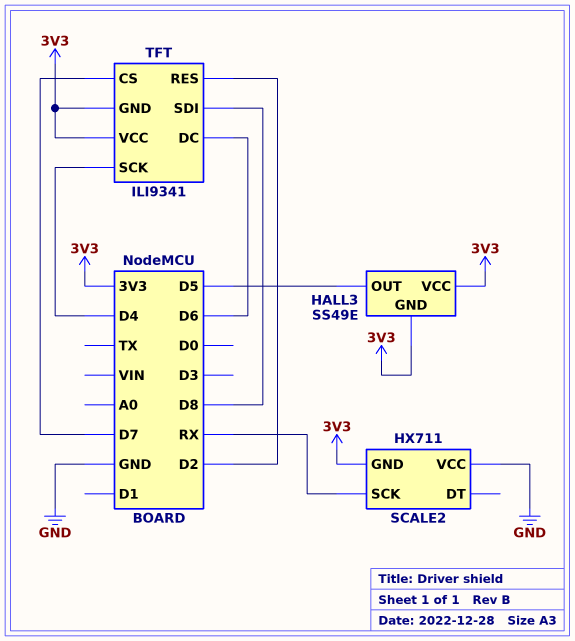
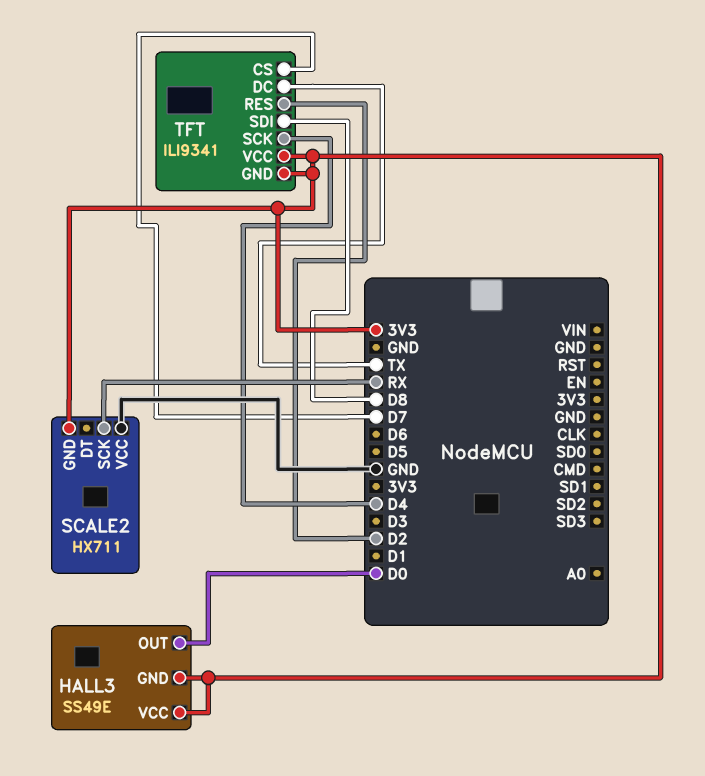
HALL3 pin OUT: D5 -> D0
TFT pin DC: D6 -> TX

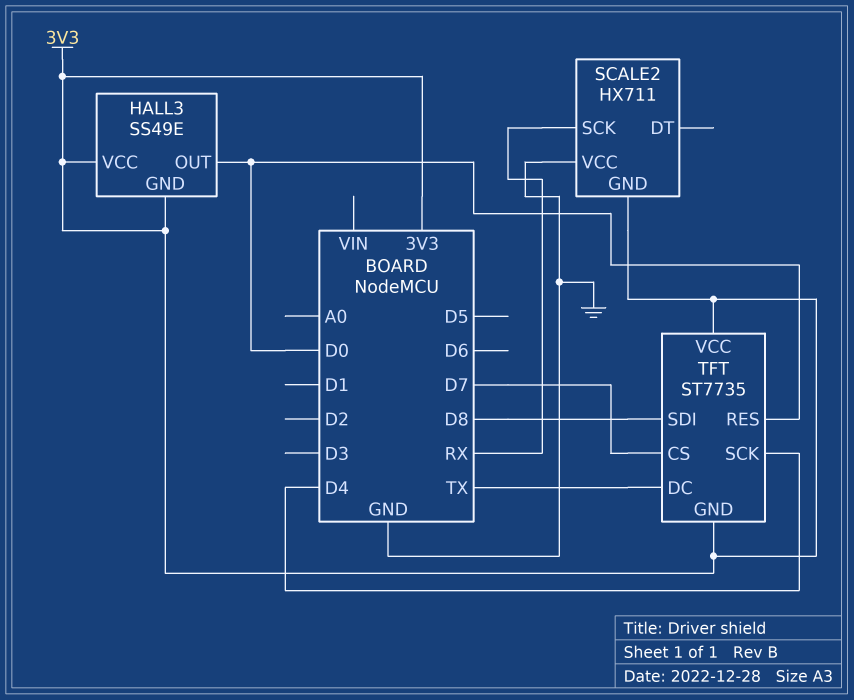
TFT: ILI9341 -> ST7735
TFT pin RES: D2 -> D0

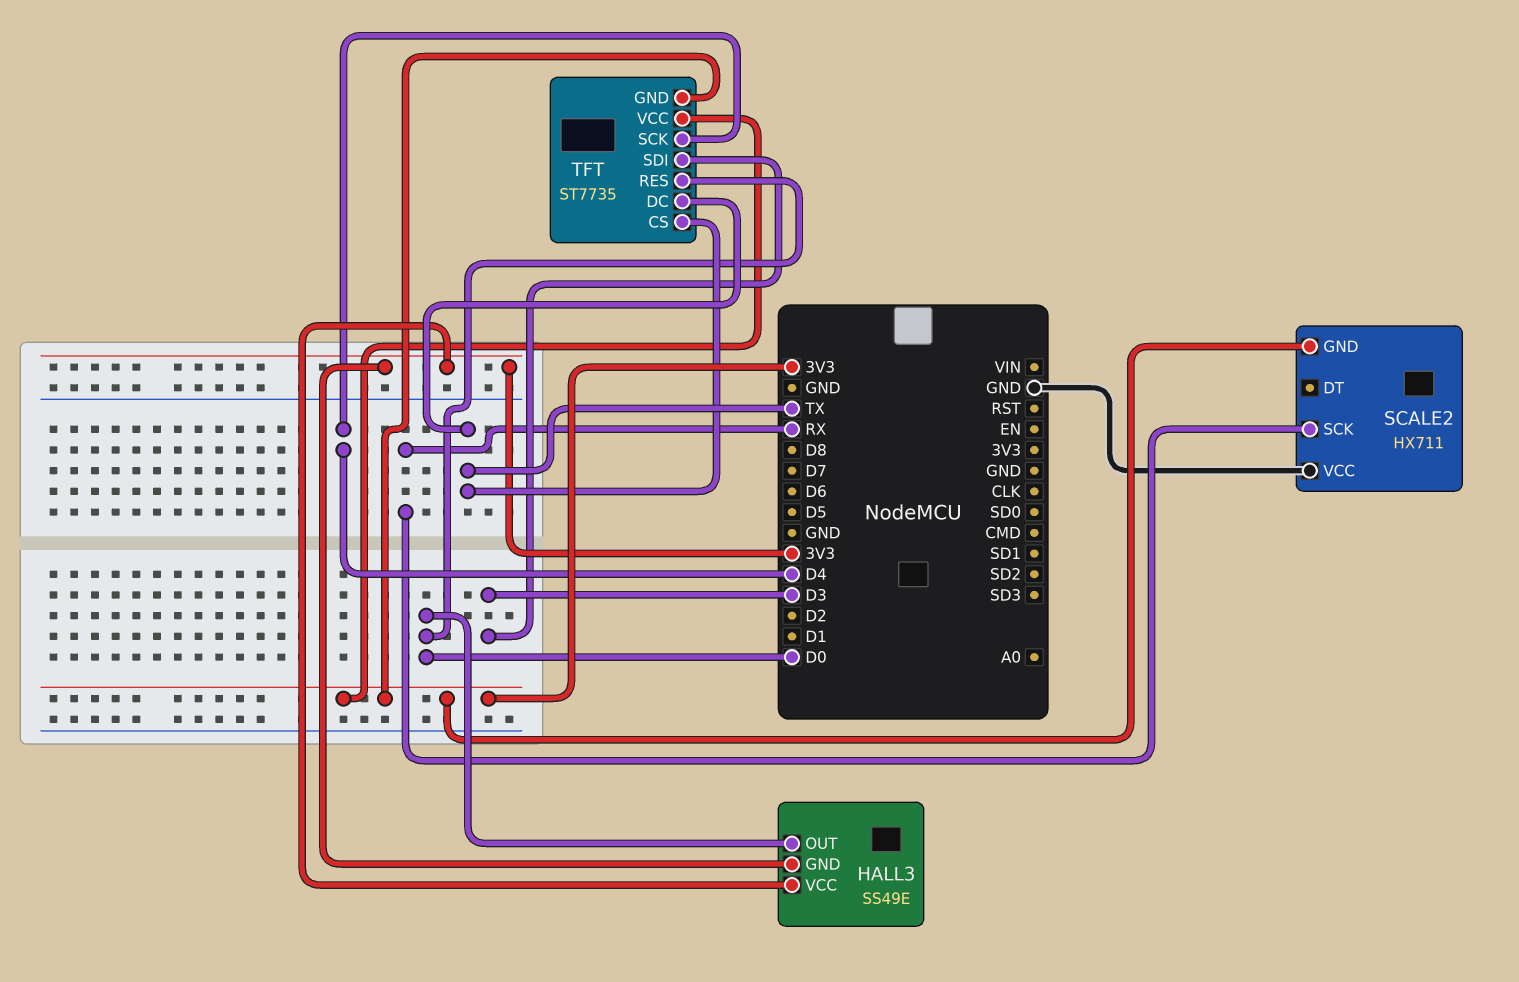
TFT pin CS: D7 -> TX
TFT pin SDI: D8 -> D3

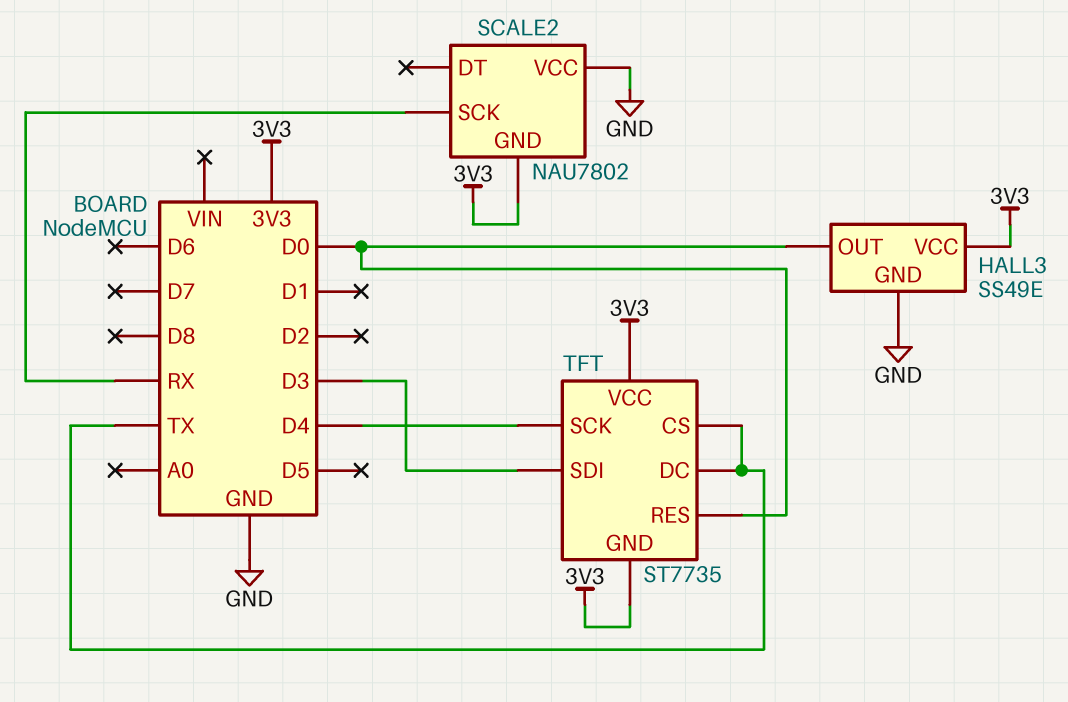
HALL3 pin GND: 3V3 -> GND
SCALE2: HX711 -> NAU7802

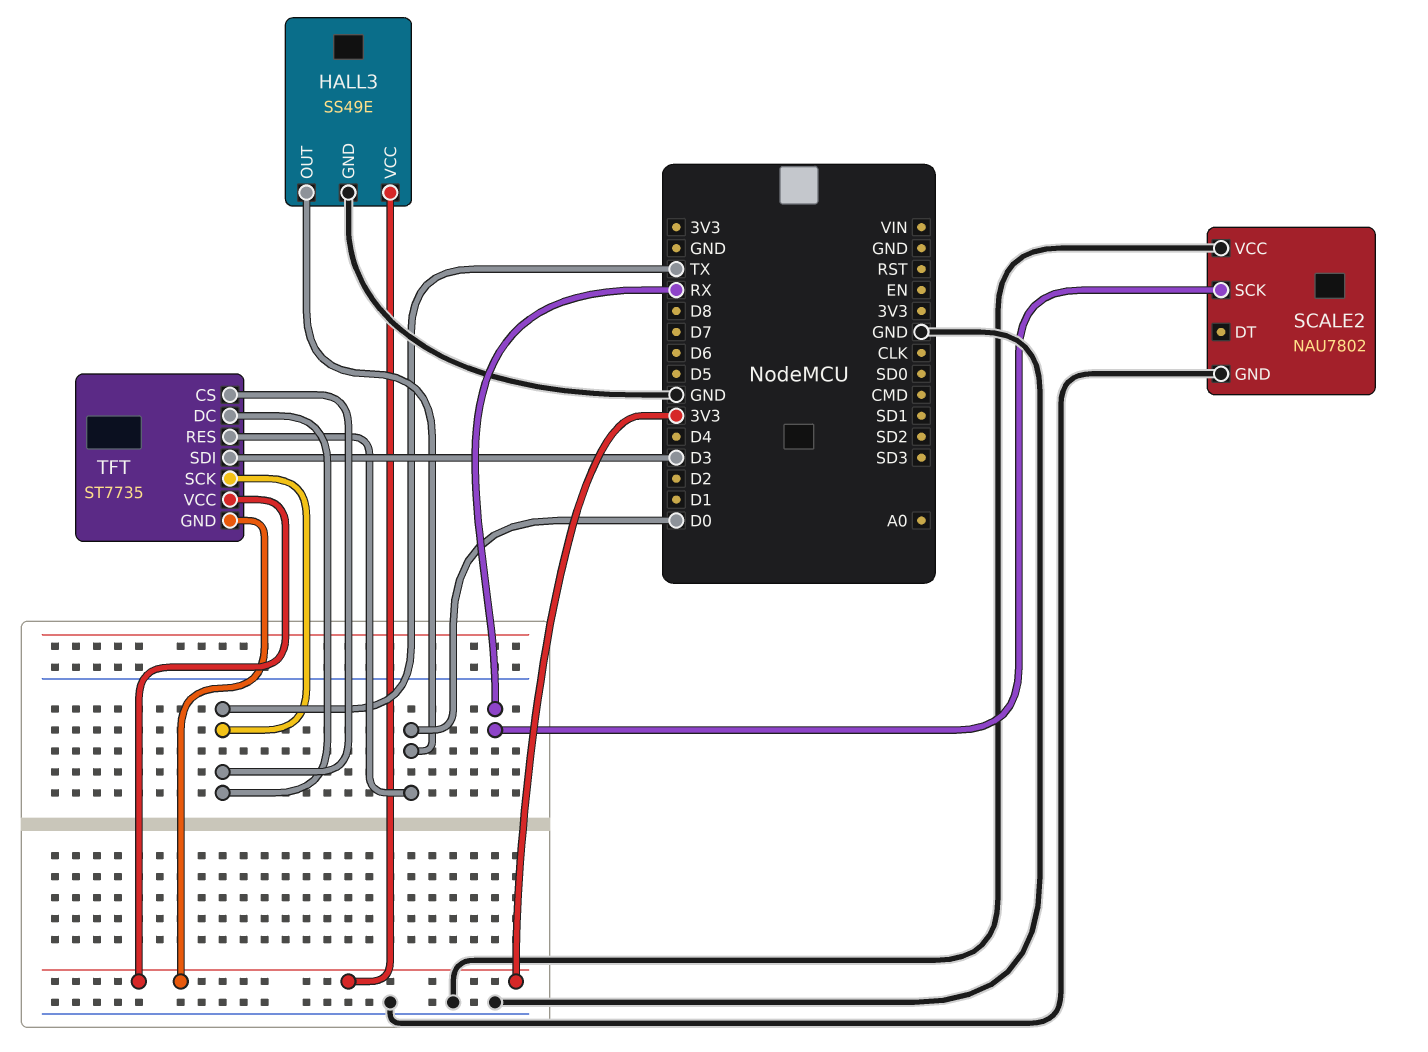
SCALE2 pin GND: 3V3 -> GND
TFT pin SCK: D4 -> TX

